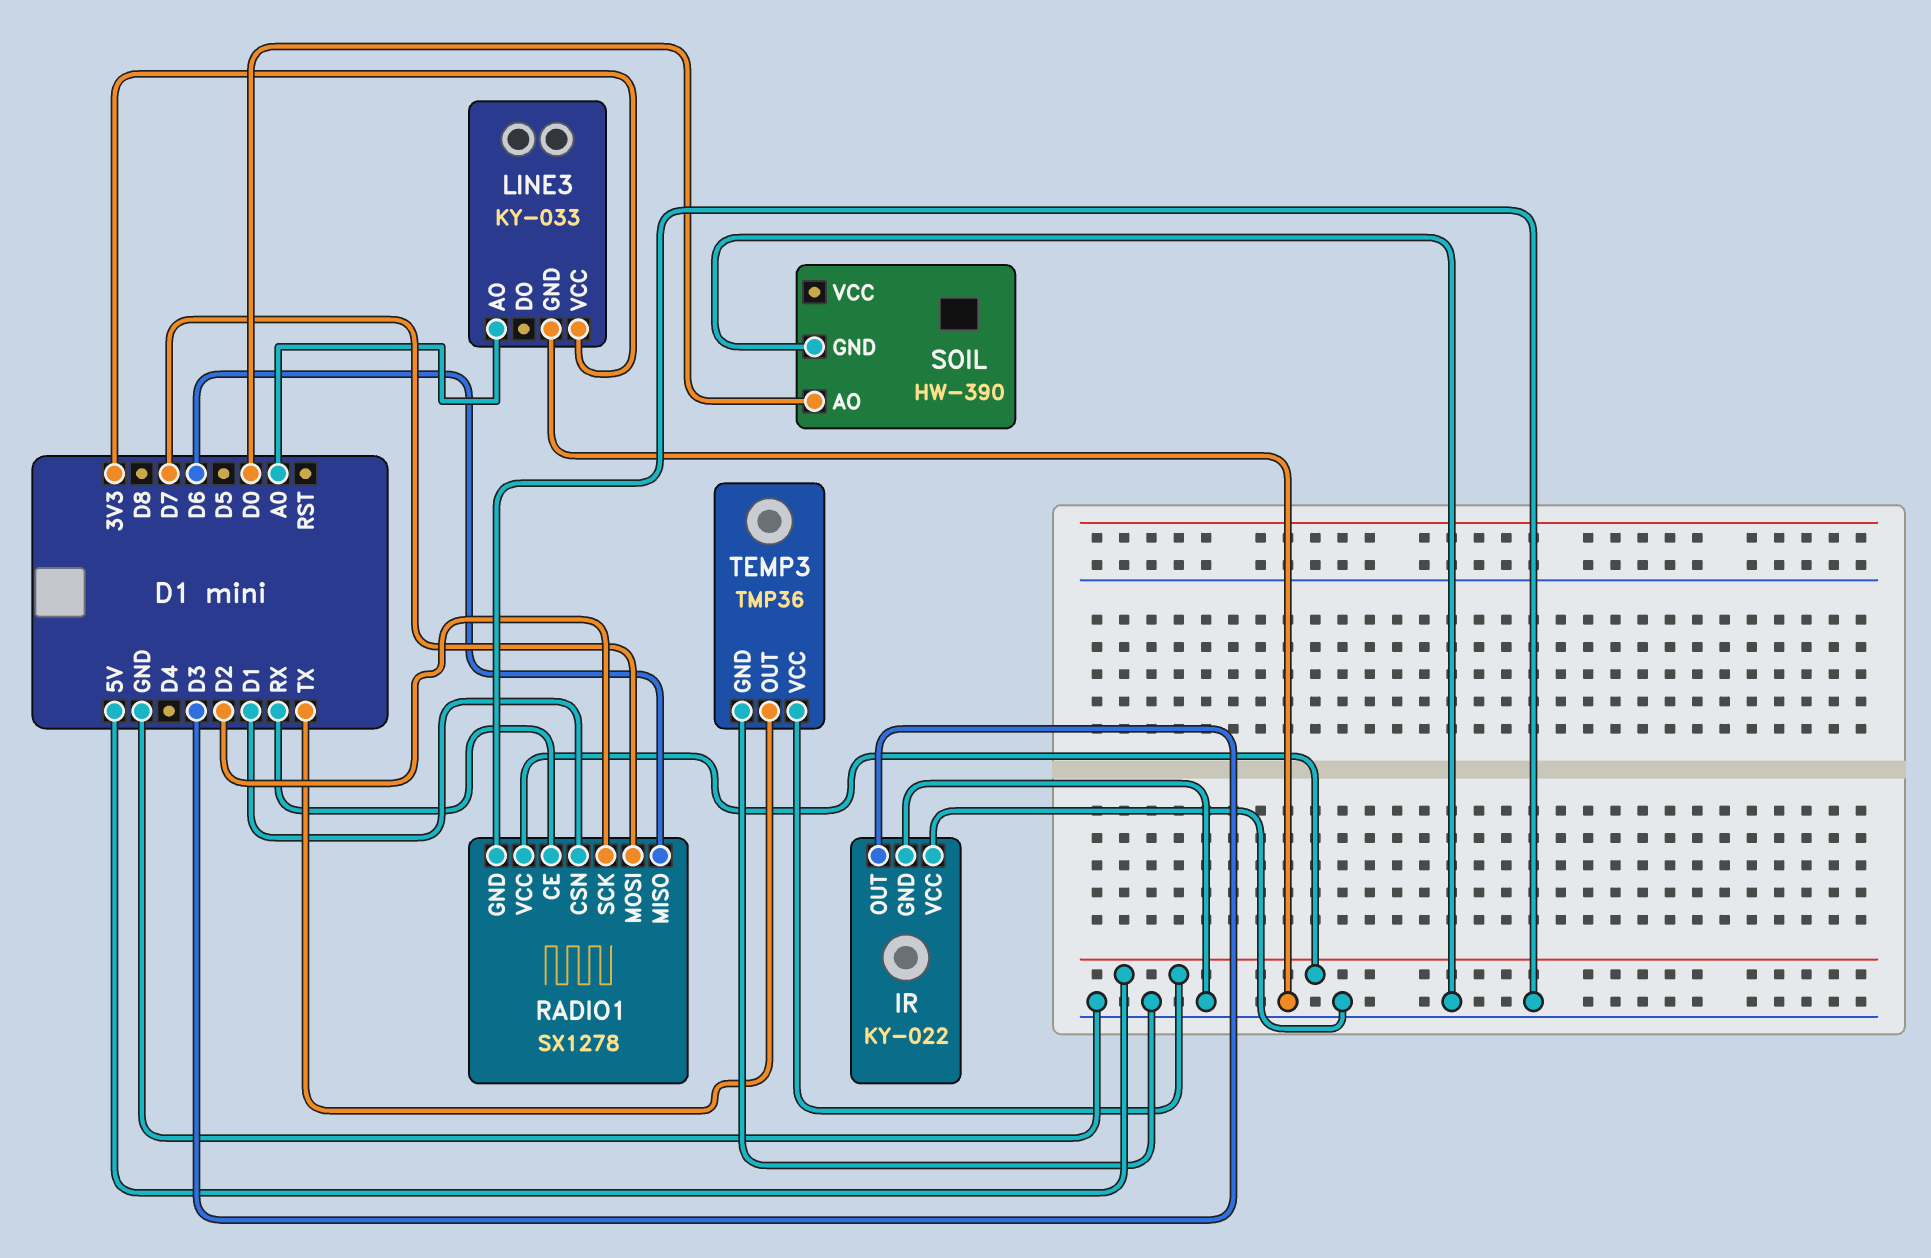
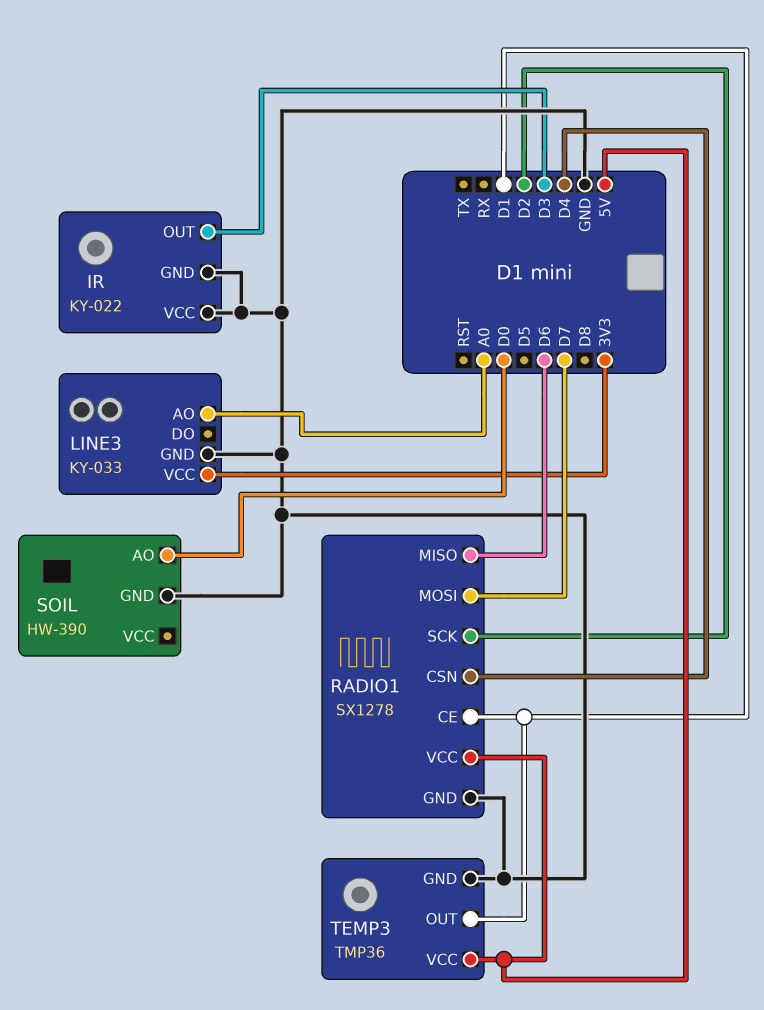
RADIO1 pin CE: RX -> D1
RADIO1 pin CSN: D1 -> D4
TEMP3 pin OUT: TX -> D1

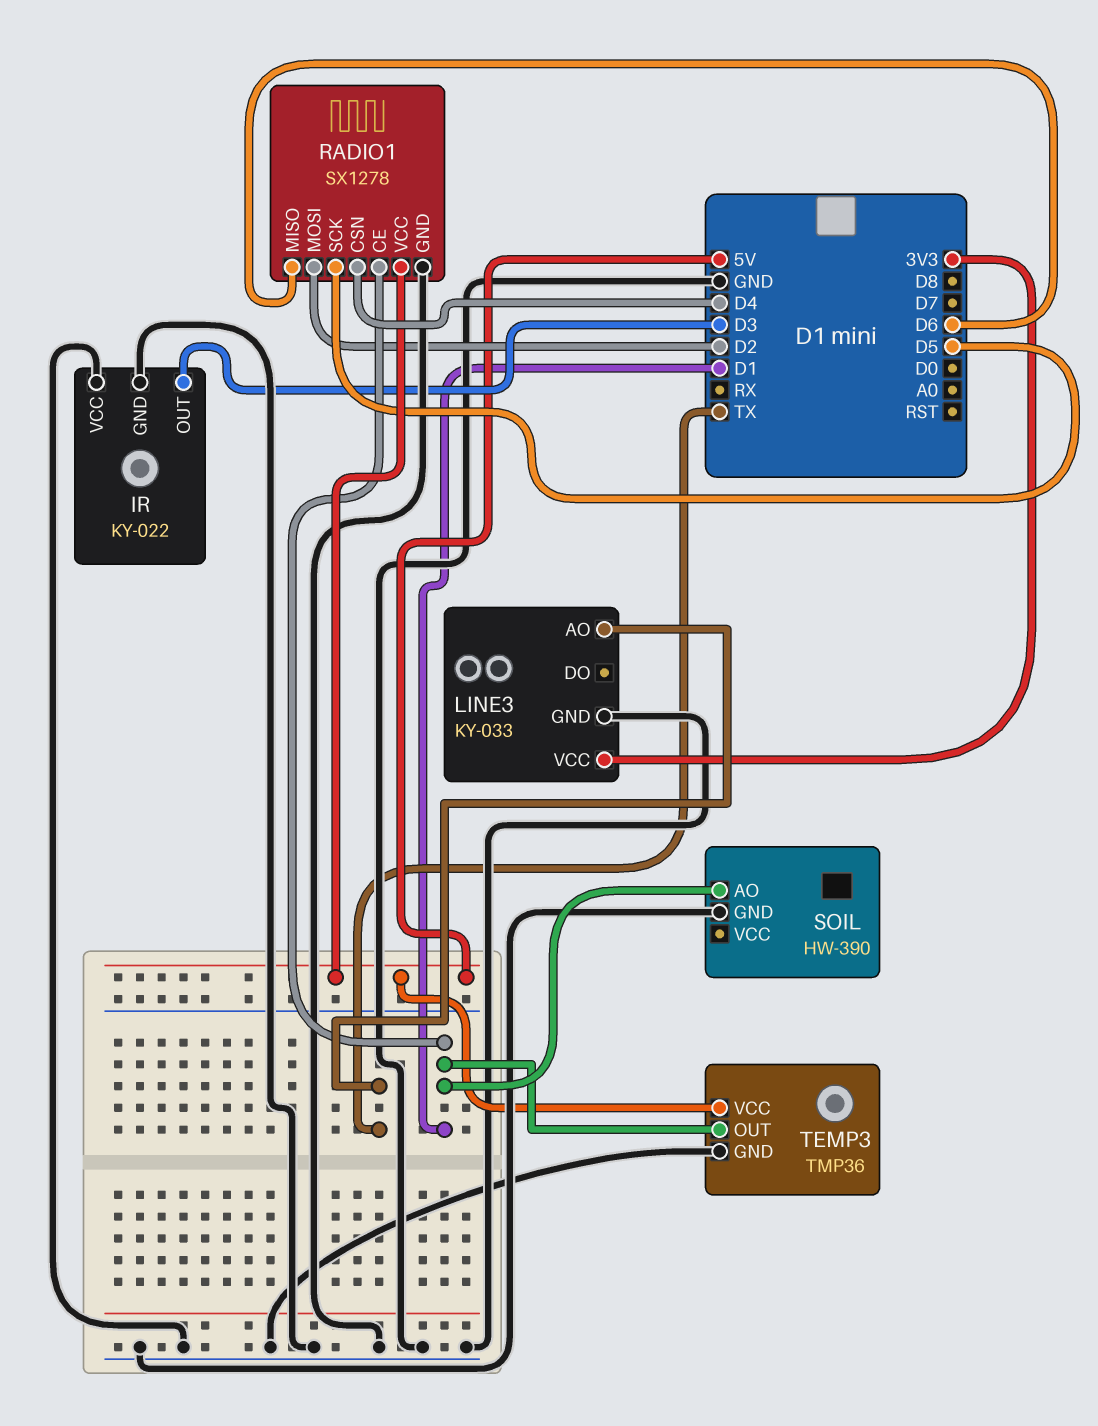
LINE3 pin AO: A0 -> TX
RADIO1 pin MOSI: D7 -> D2
RADIO1 pin SCK: D2 -> D5
SOIL pin AO: D0 -> D1

